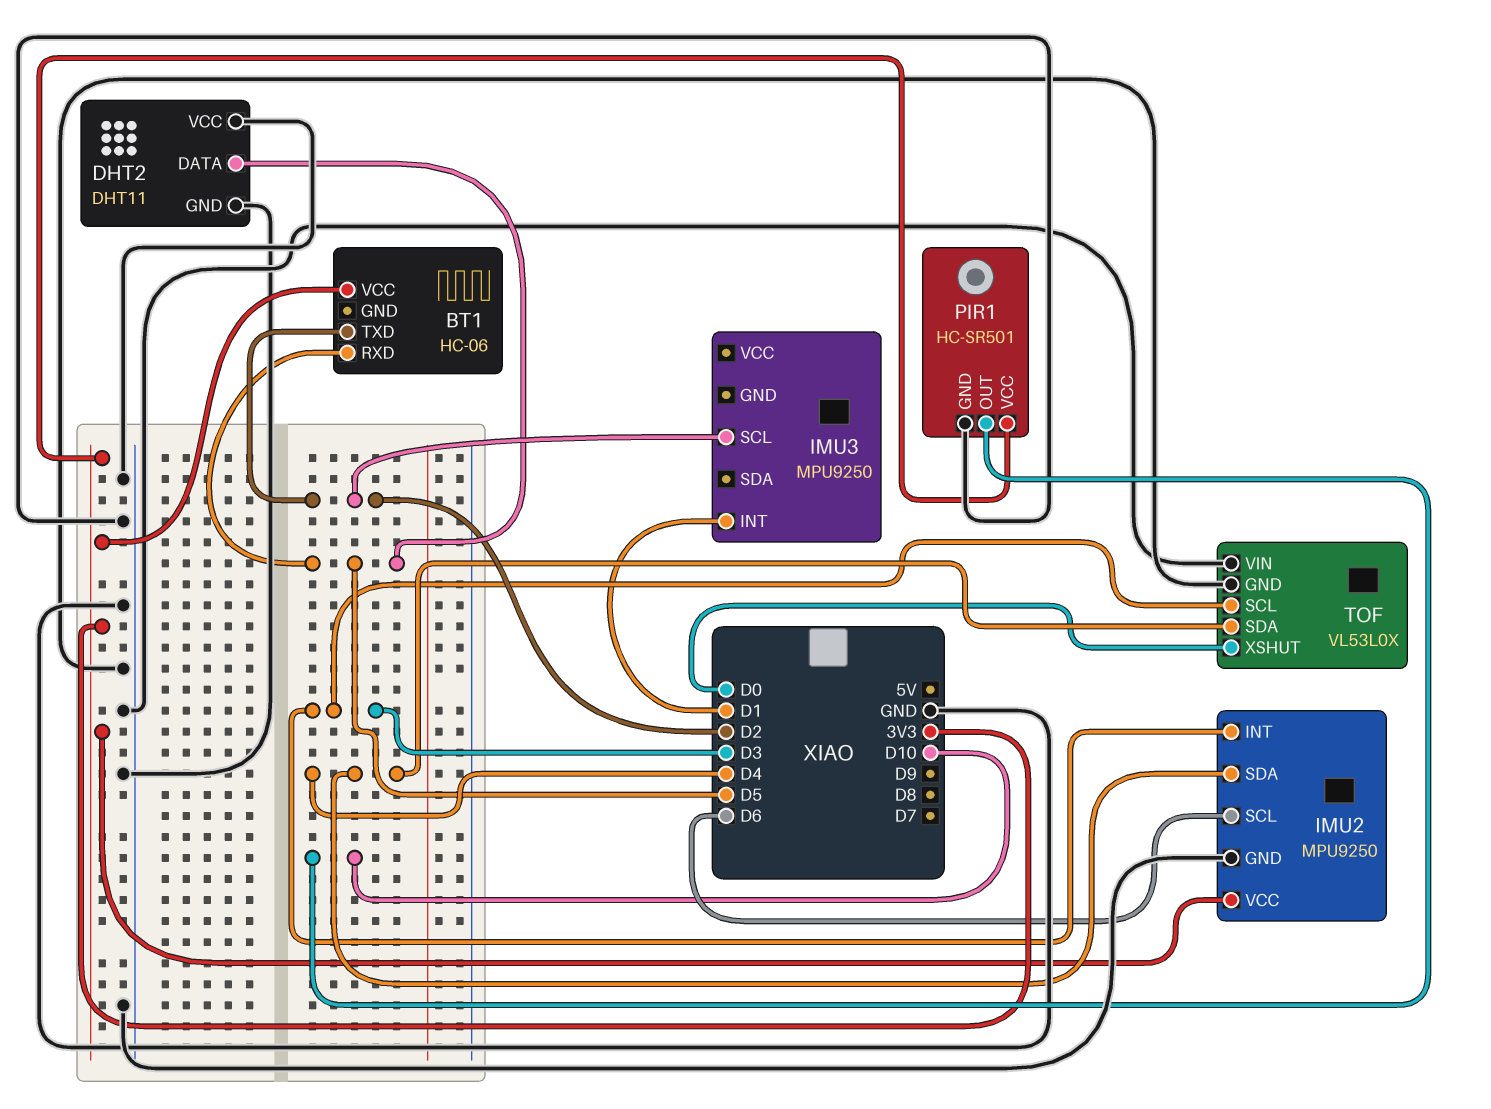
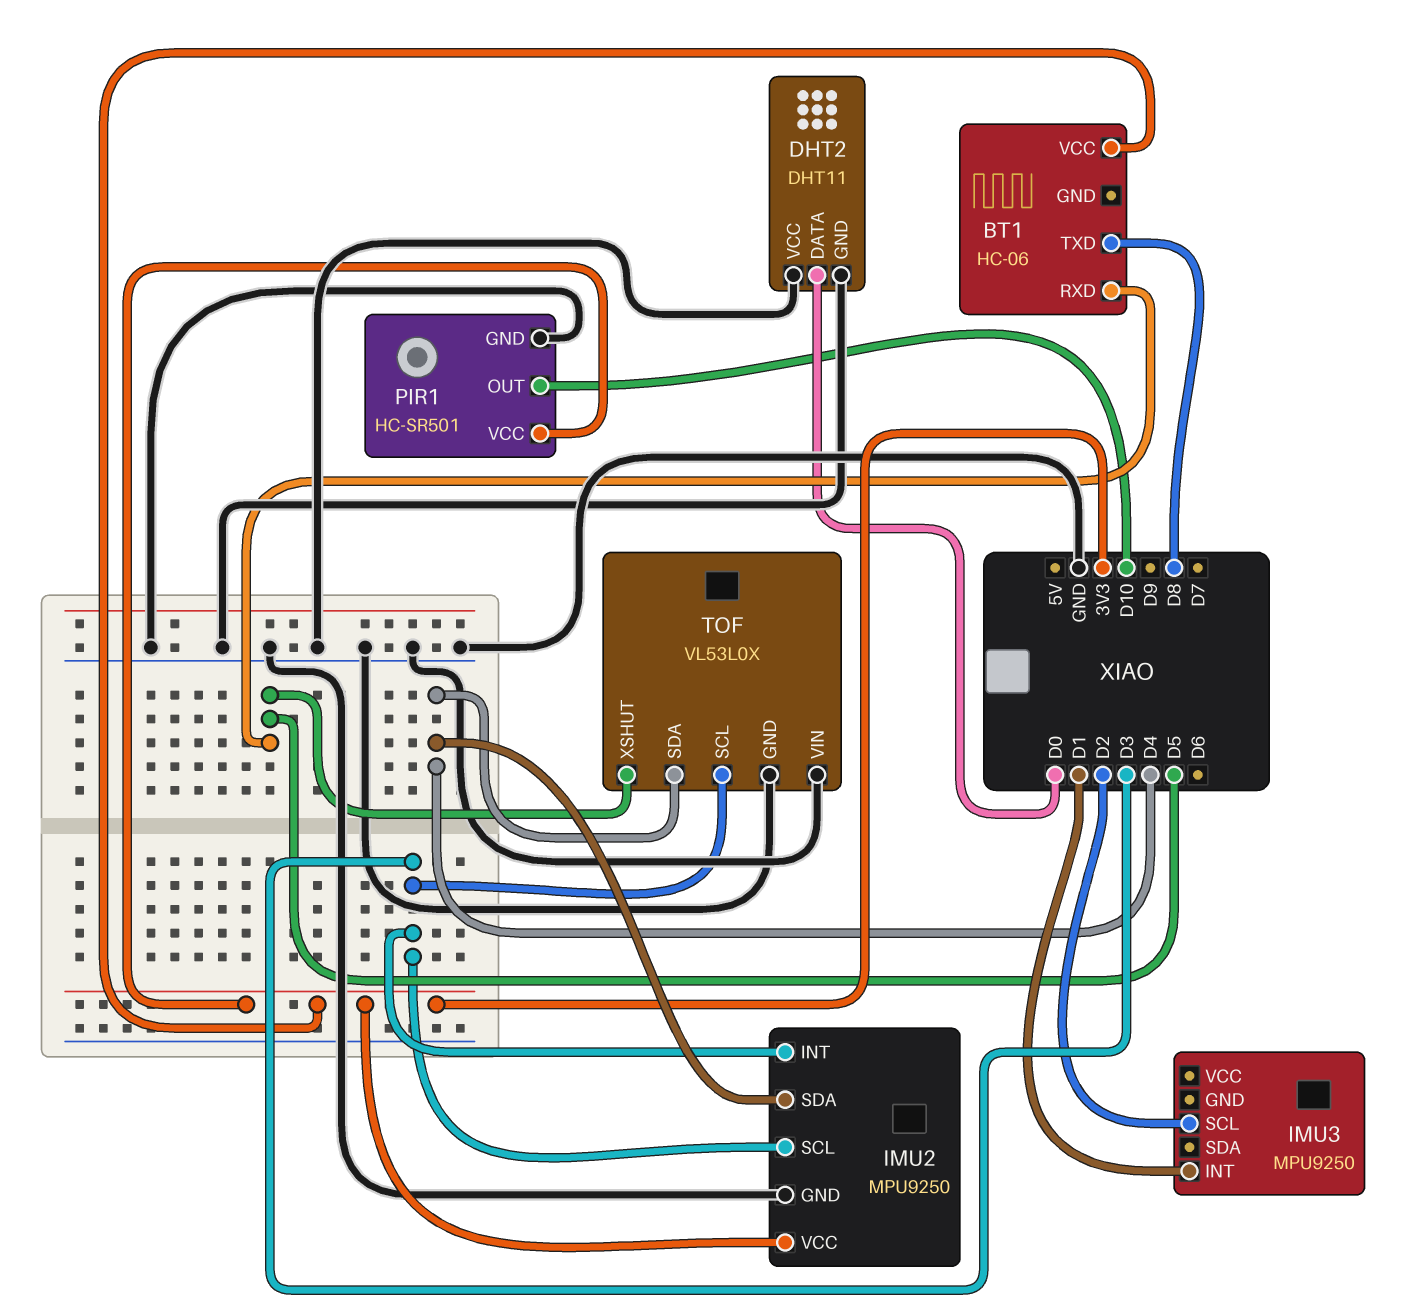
BT1 pin TXD: D2 -> D8
DHT2 pin DATA: D5 -> D0
IMU2 pin SCL: D6 -> D3
TOF pin XSHUT: D0 -> D5

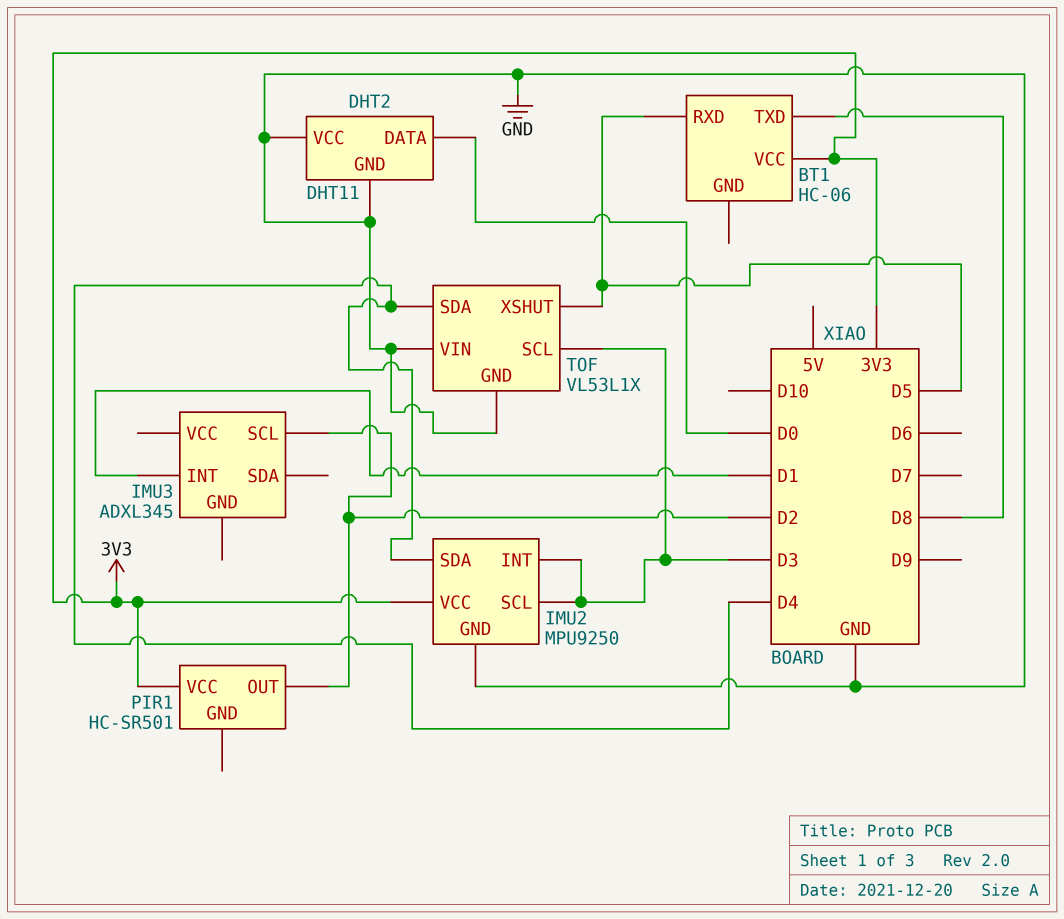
IMU3: MPU9250 -> ADXL345
PIR1 pin GND: GND -> none
PIR1 pin OUT: D10 -> D2
TOF: VL53L0X -> VL53L1X

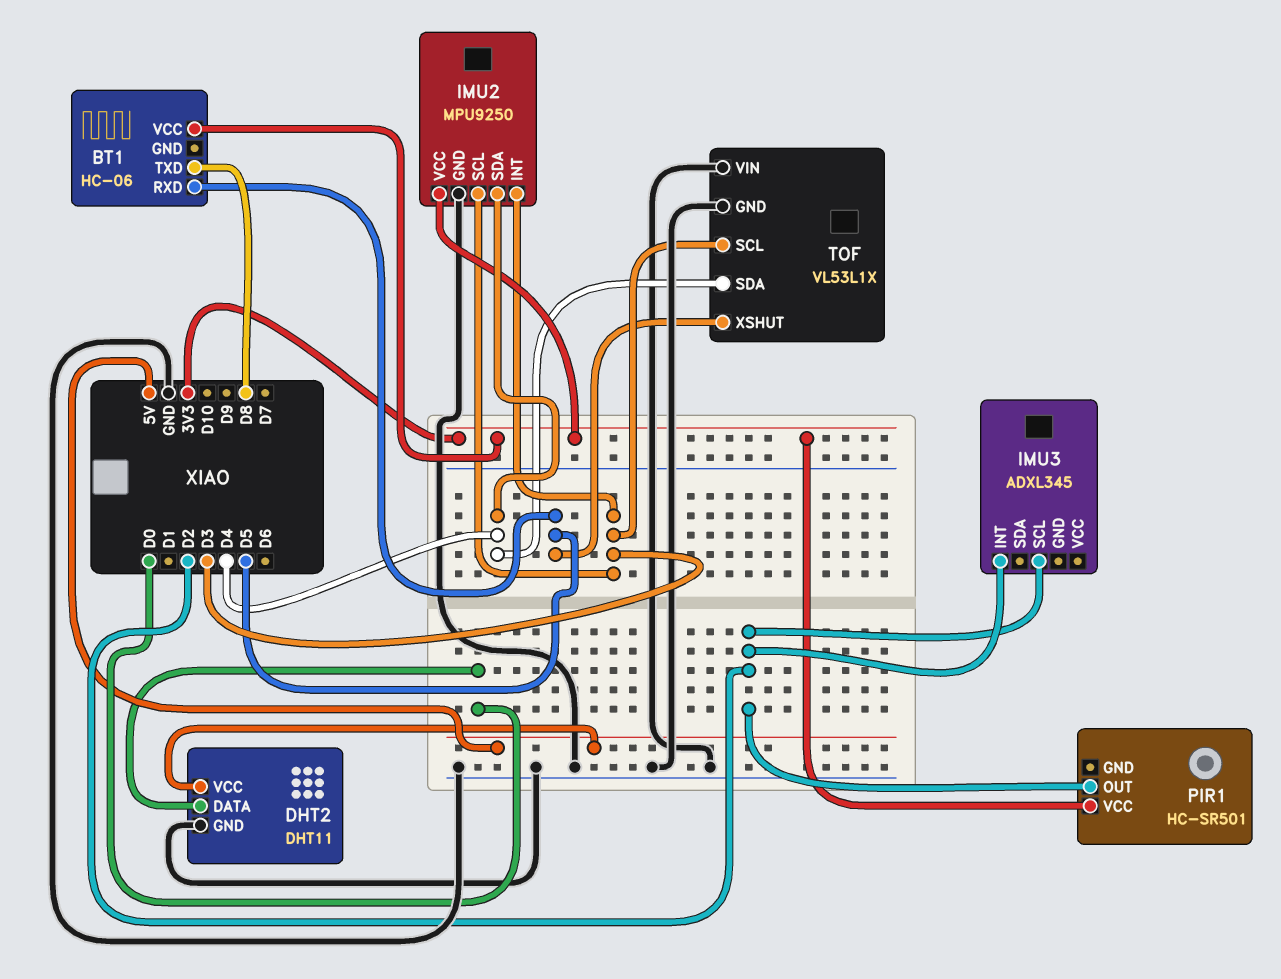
DHT2 pin VCC: GND -> 5V
IMU3 pin INT: D1 -> D2

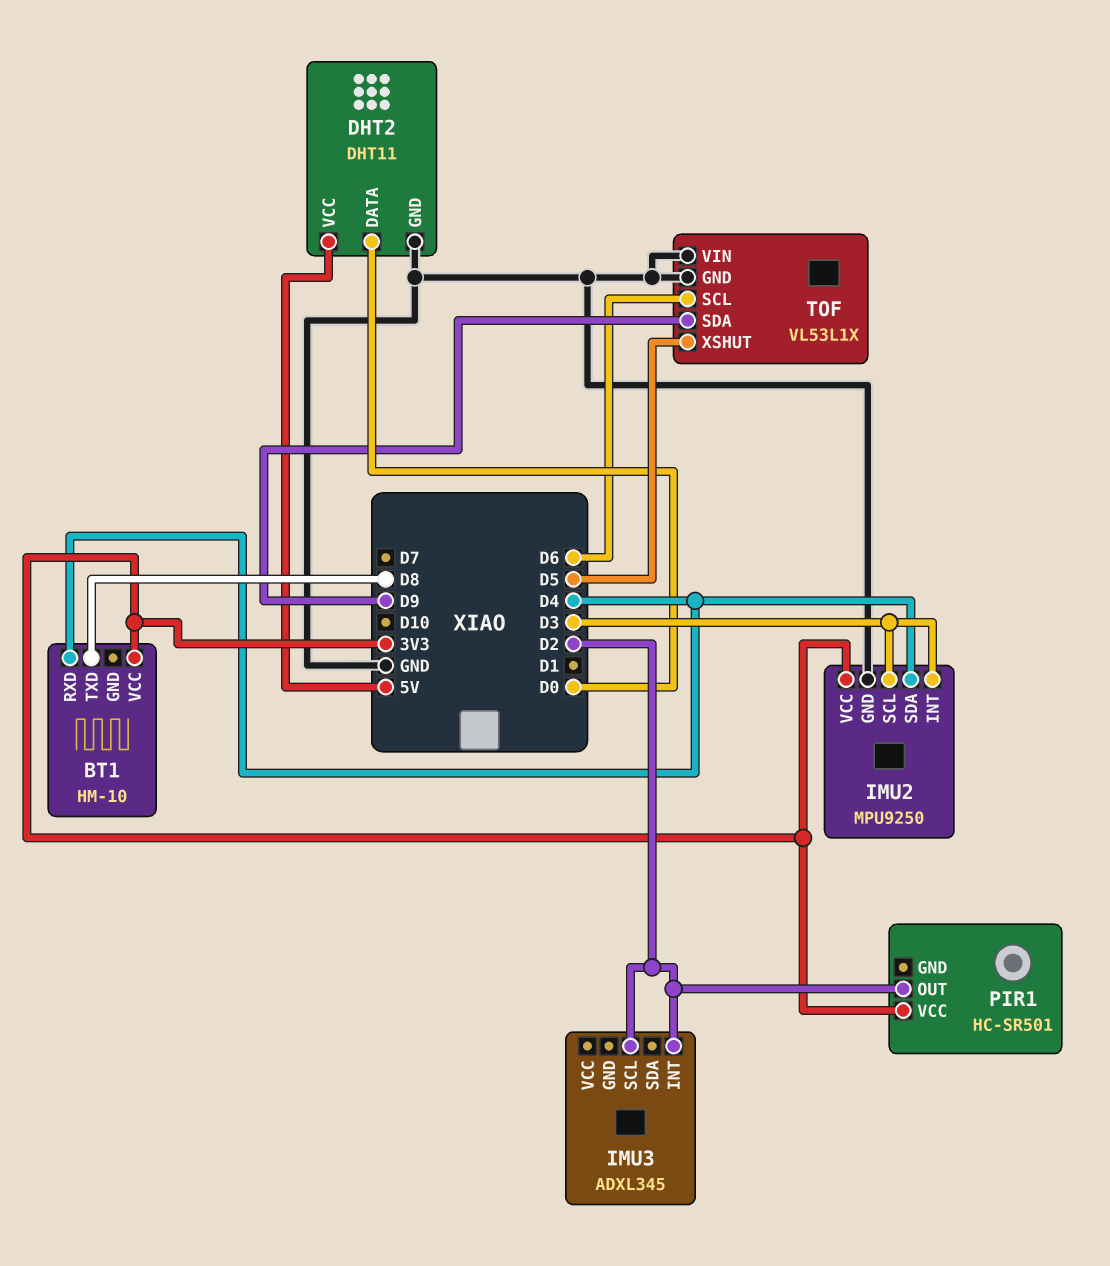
BT1: HC-06 -> HM-10
BT1 pin RXD: D5 -> D4
TOF pin SCL: D3 -> D6
TOF pin SDA: D4 -> D9

